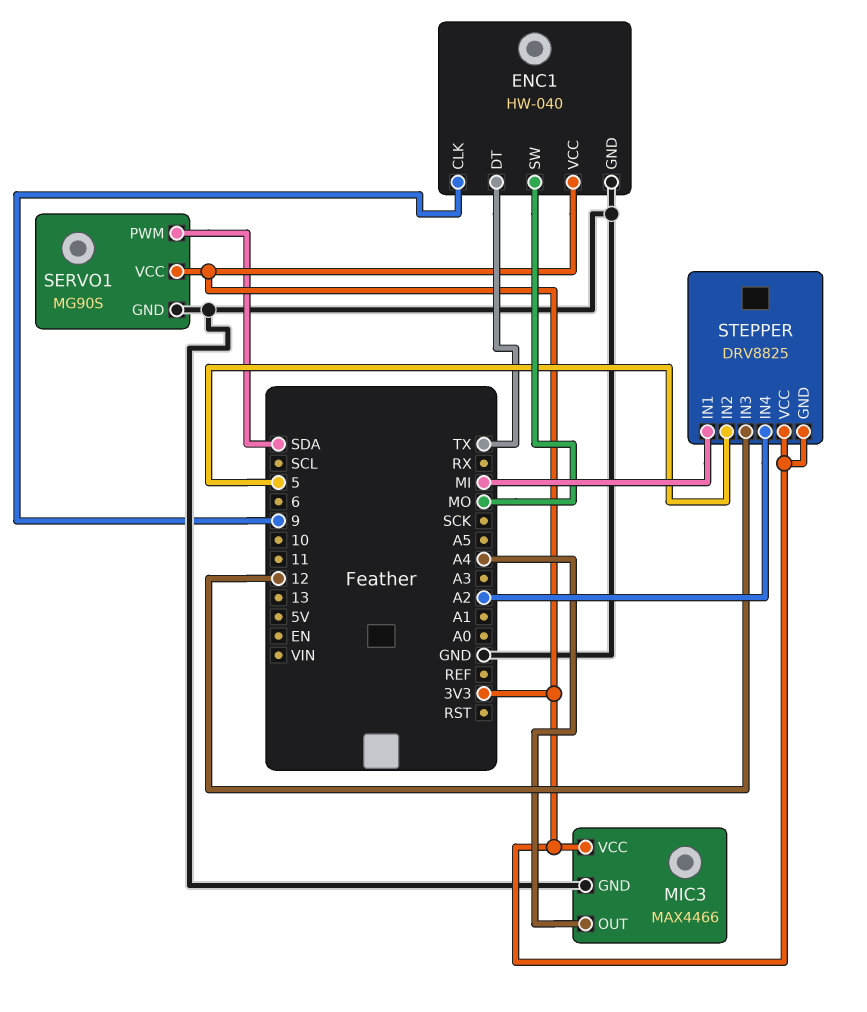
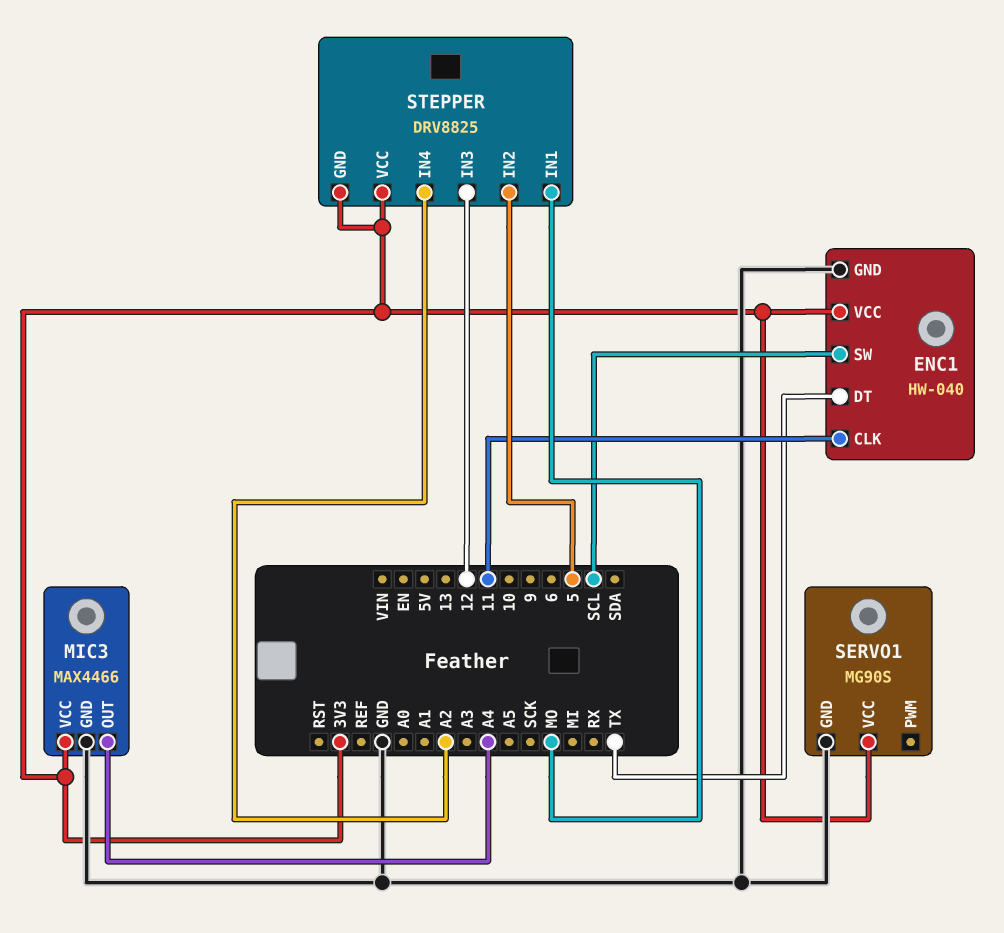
ENC1 pin CLK: 9 -> 11
ENC1 pin SW: MO -> SCL
SERVO1 pin PWM: SDA -> none
STEPPER pin IN1: MI -> MO

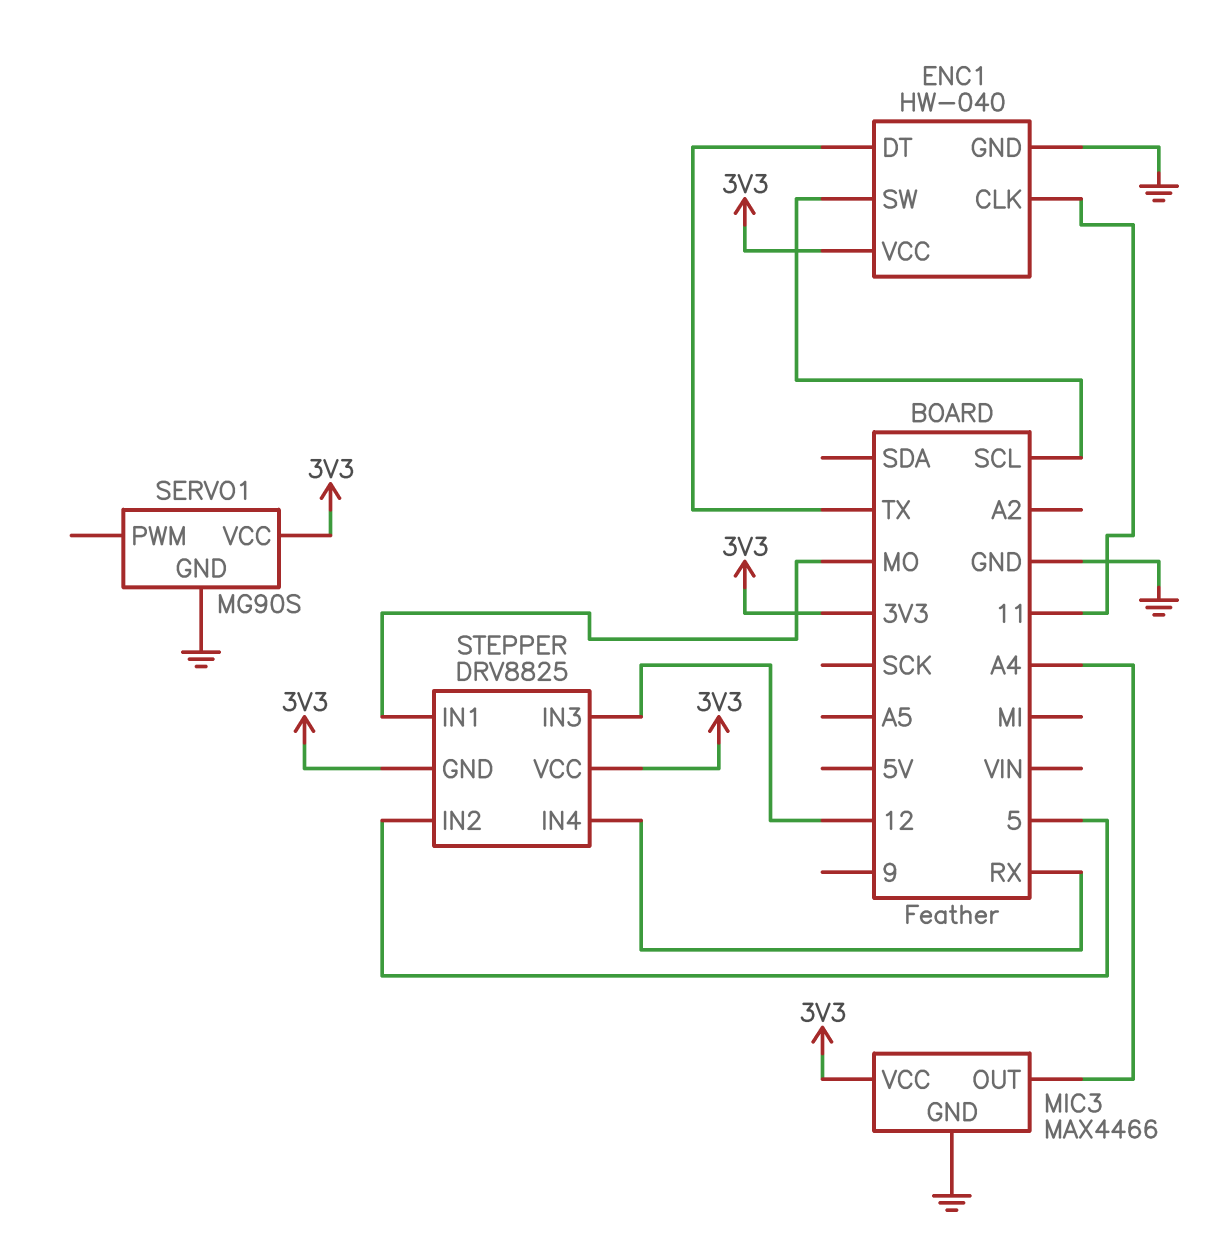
STEPPER pin IN4: A2 -> RX

